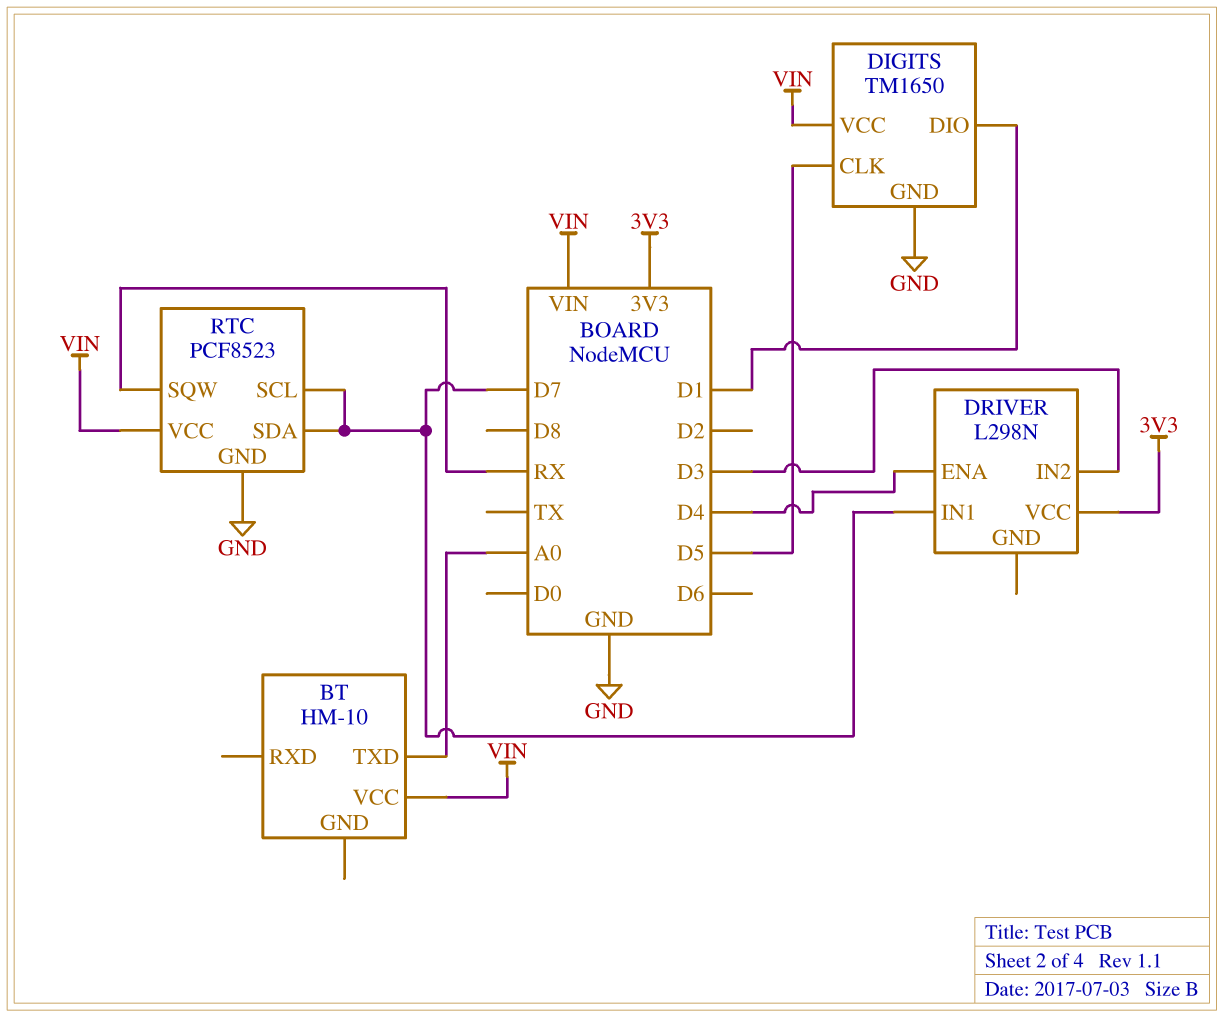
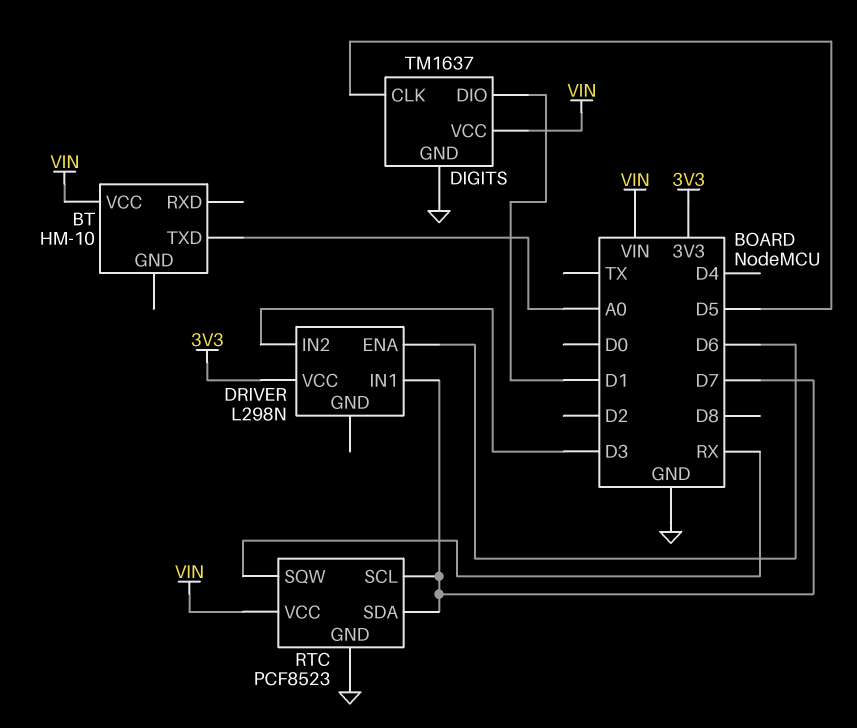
DIGITS: TM1650 -> TM1637
DRIVER pin ENA: D4 -> D6

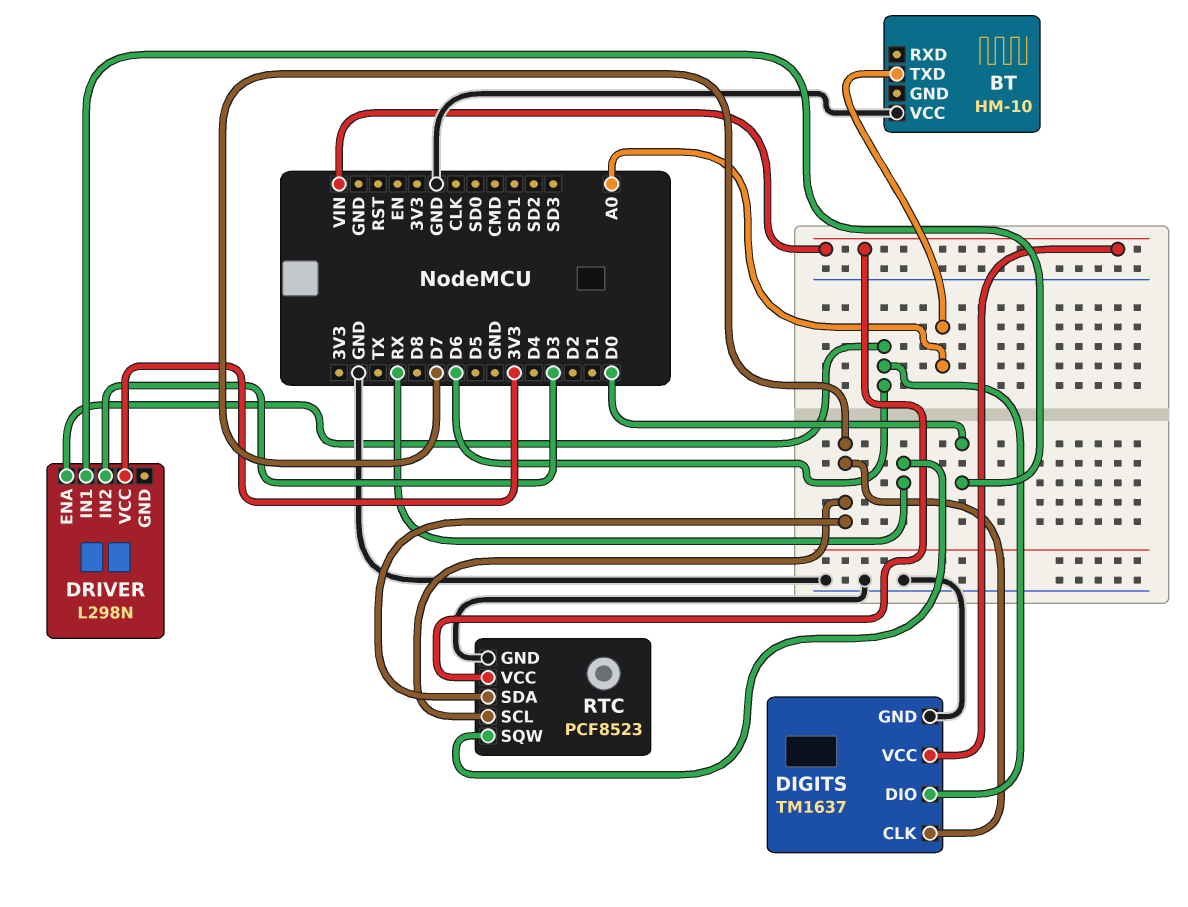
BT pin VCC: VIN -> GND
DIGITS pin CLK: D5 -> D7
DIGITS pin DIO: D1 -> D6
DRIVER pin IN1: D7 -> D0

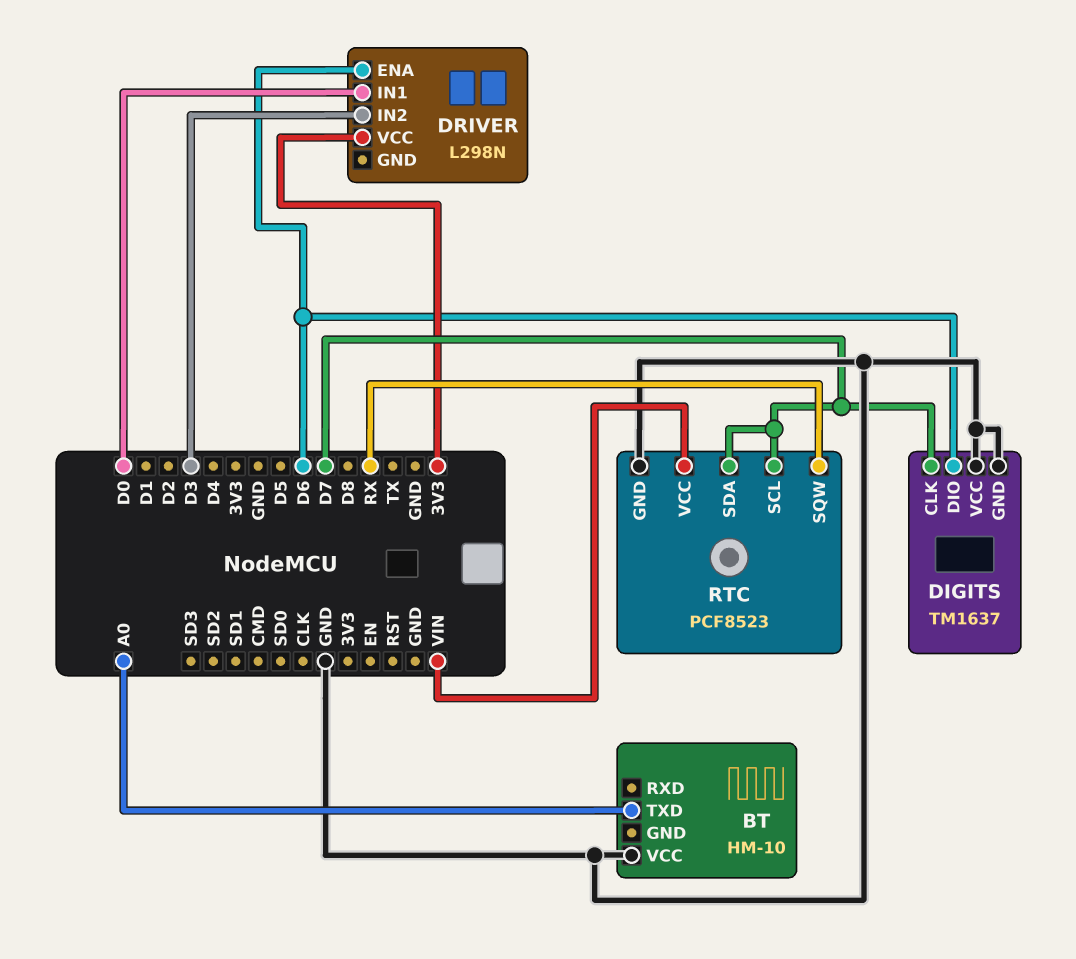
DIGITS pin VCC: VIN -> GND

